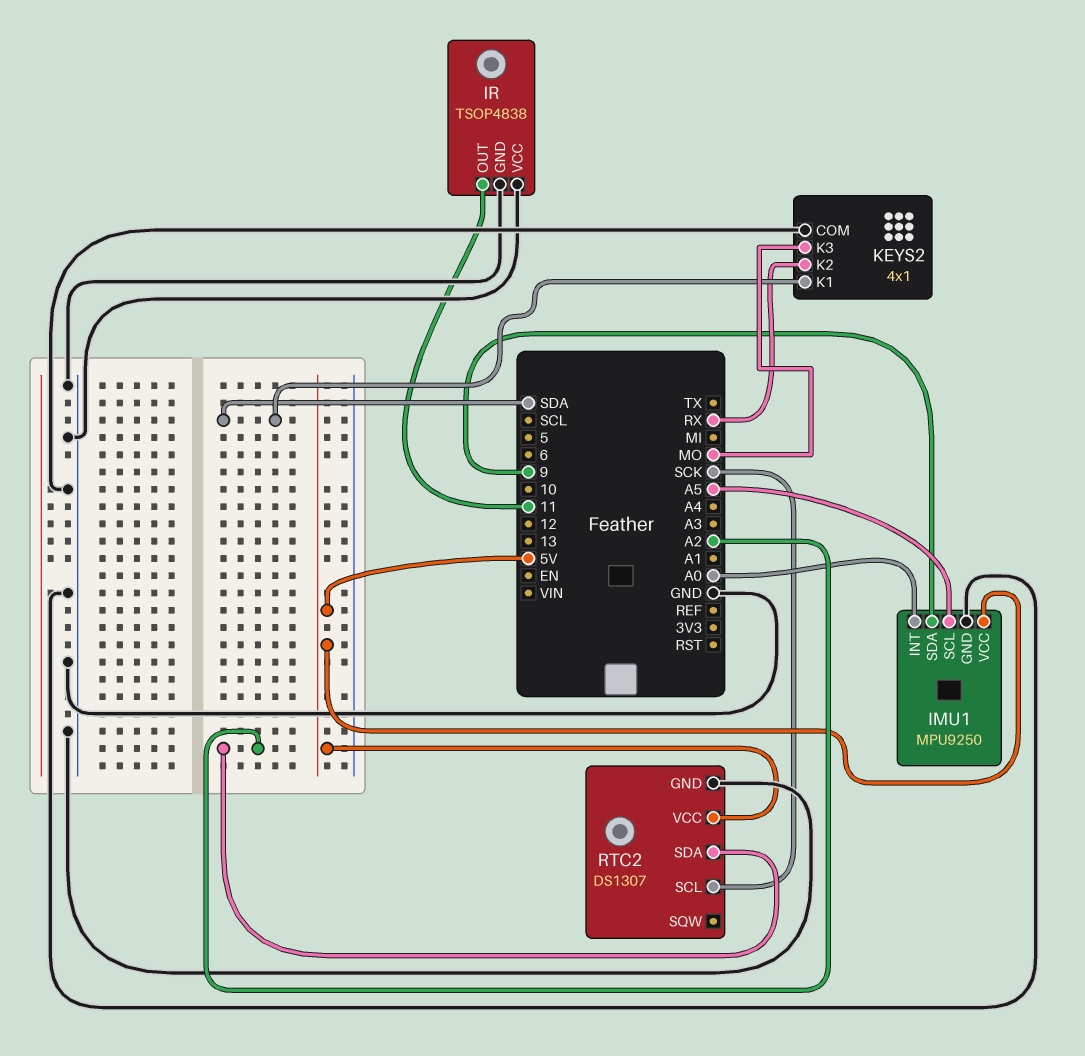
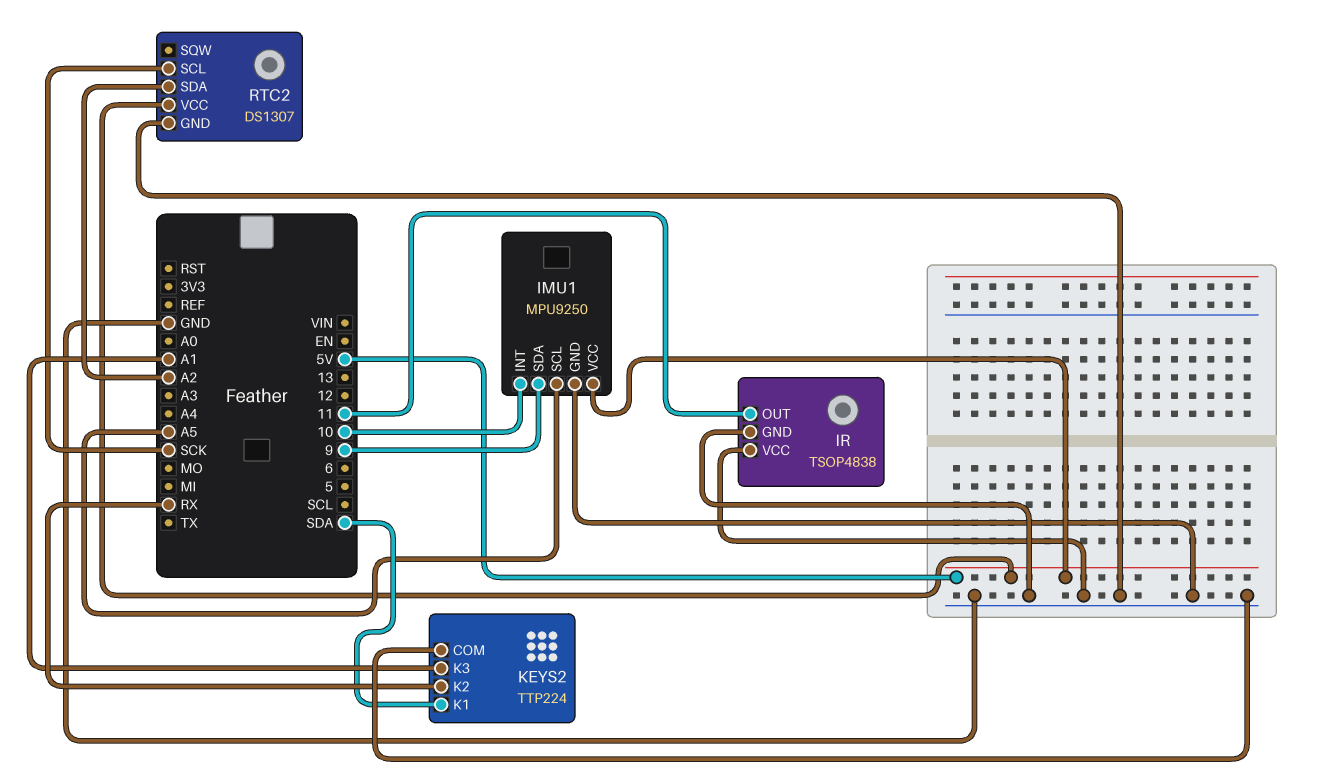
IMU1 pin INT: A0 -> 10
KEYS2: 4x1 -> TTP224
KEYS2 pin K3: MO -> A1

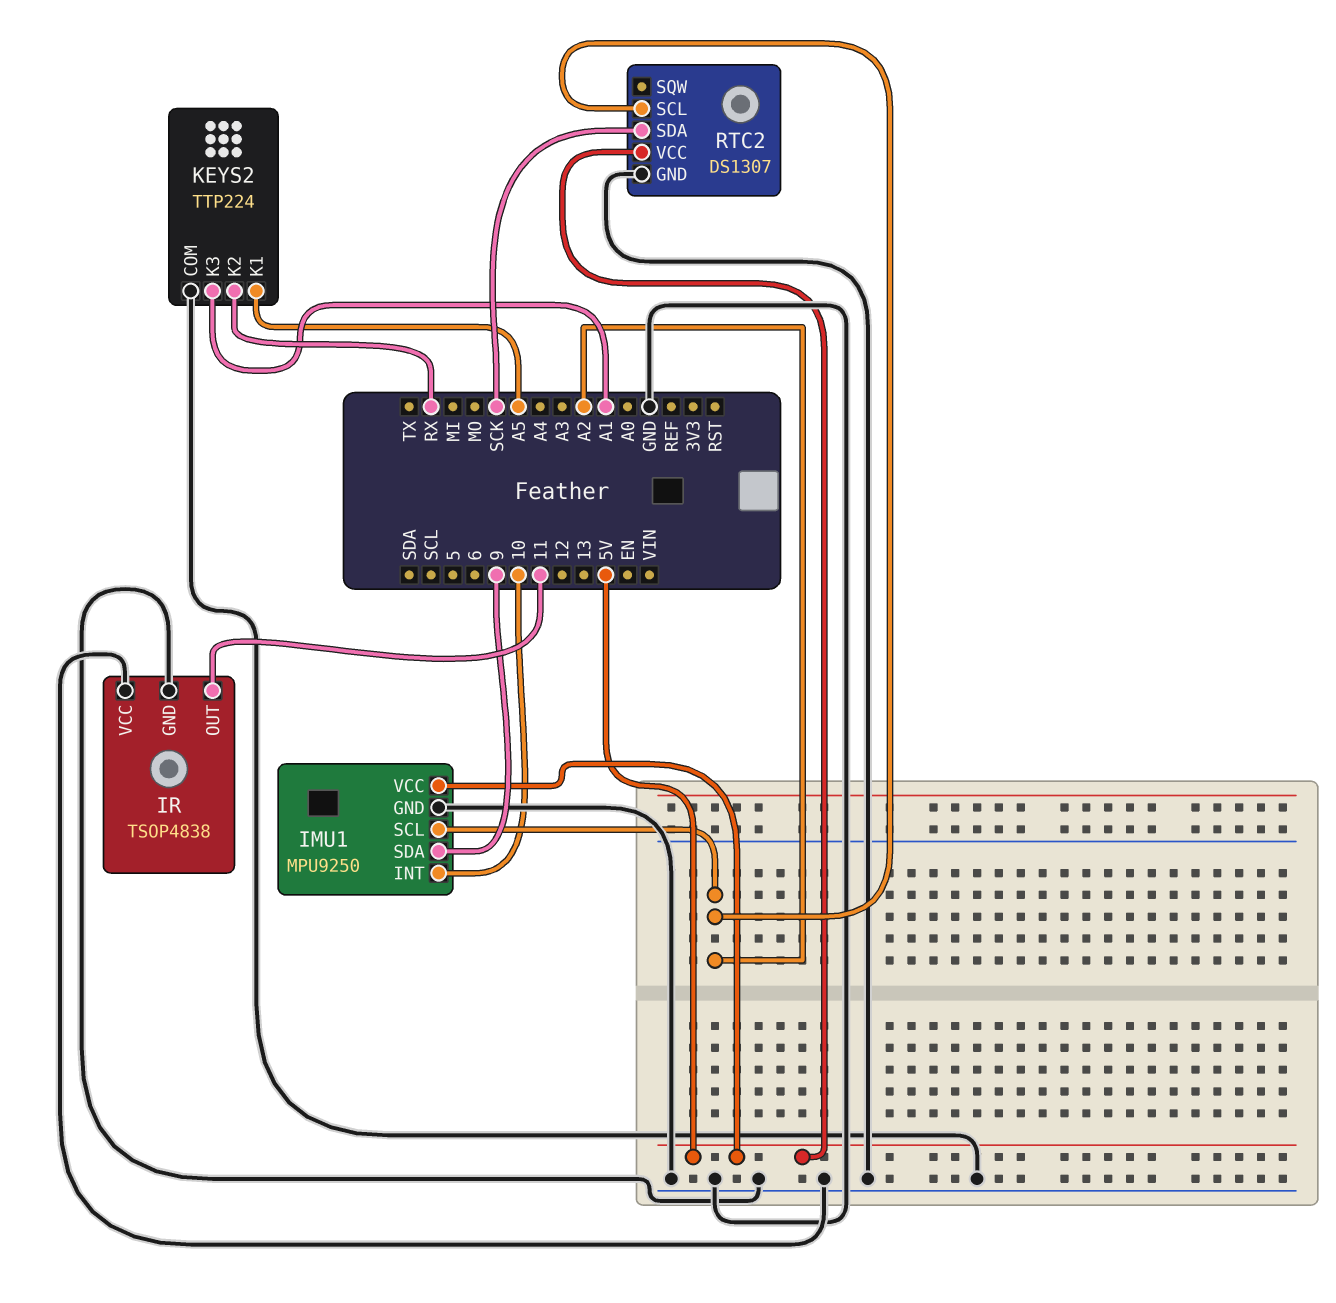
IMU1 pin SCL: A5 -> A2
KEYS2 pin K1: SDA -> A5
RTC2 pin SCL: SCK -> A2
RTC2 pin SDA: A2 -> SCK

